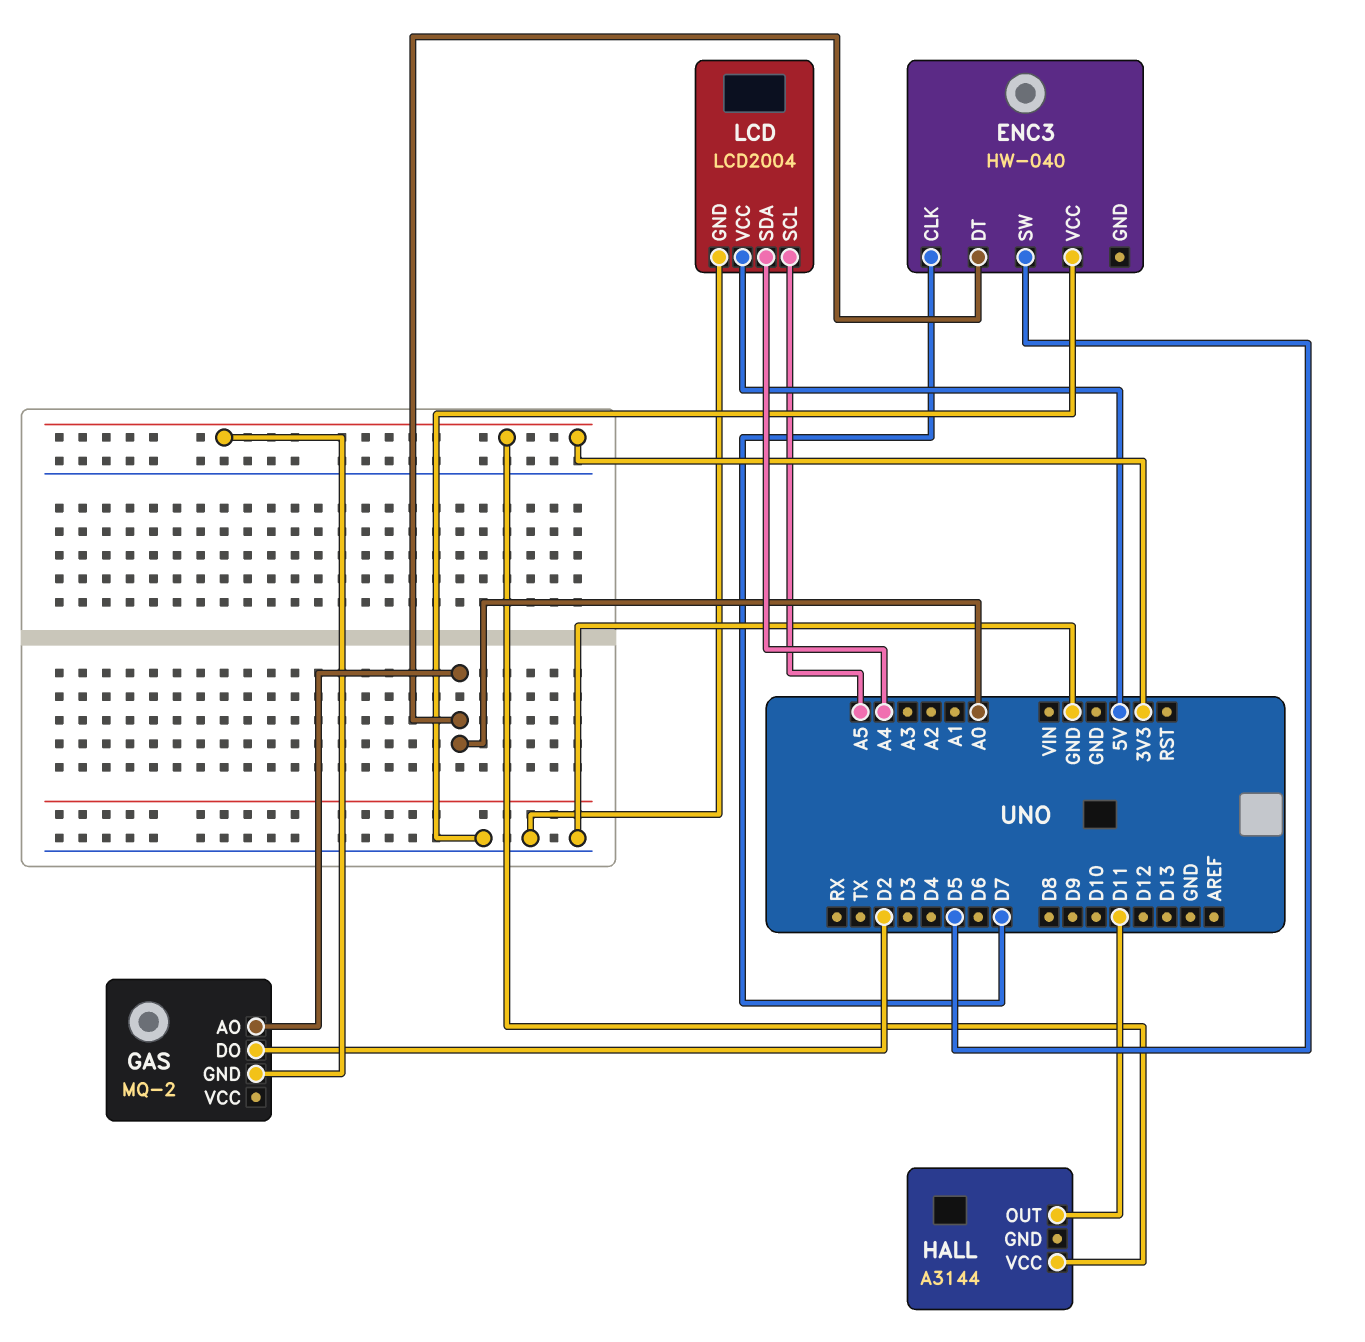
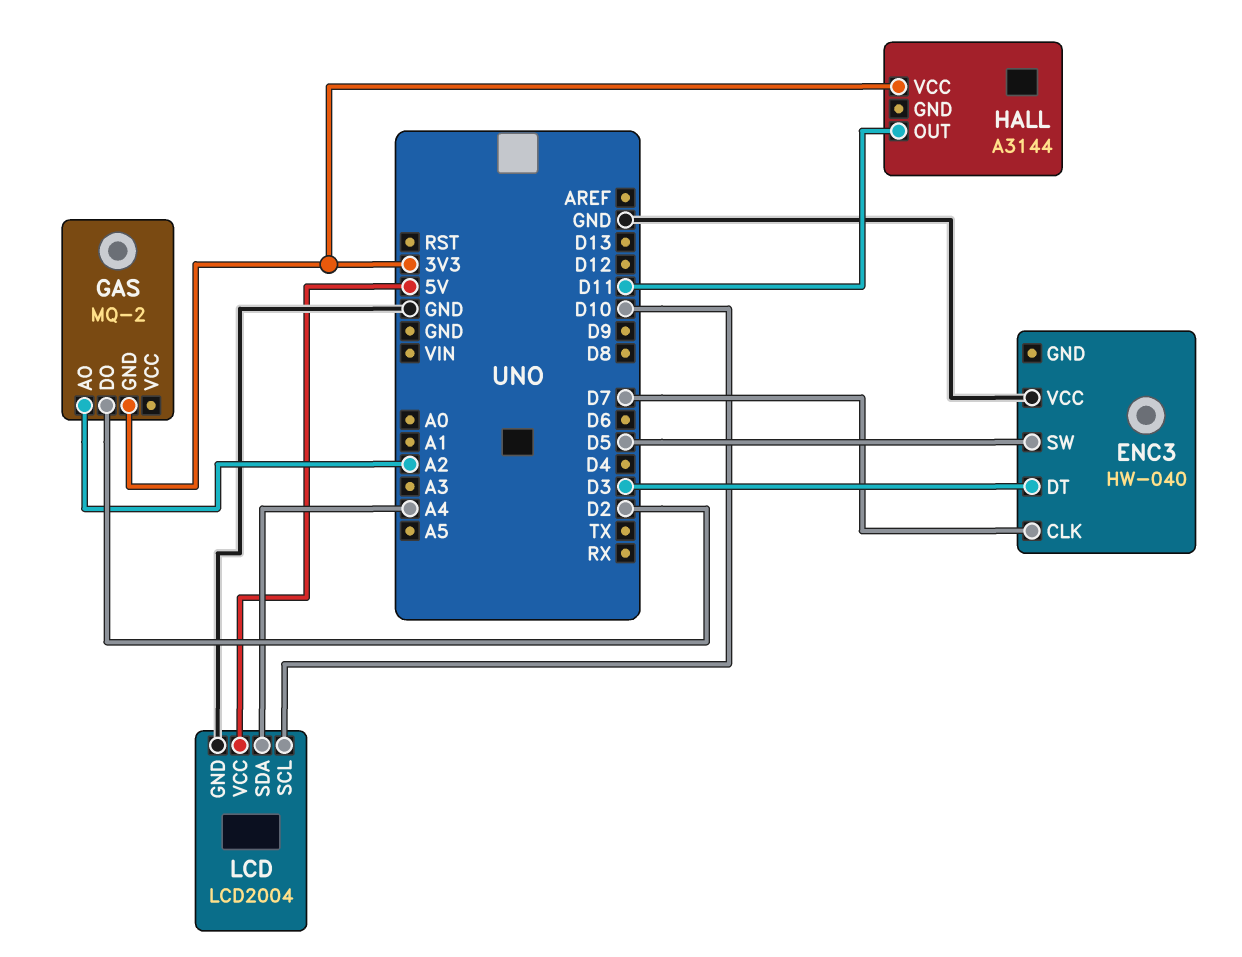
ENC3 pin DT: A0 -> D3
GAS pin AO: A0 -> A2
LCD pin SCL: A5 -> D10

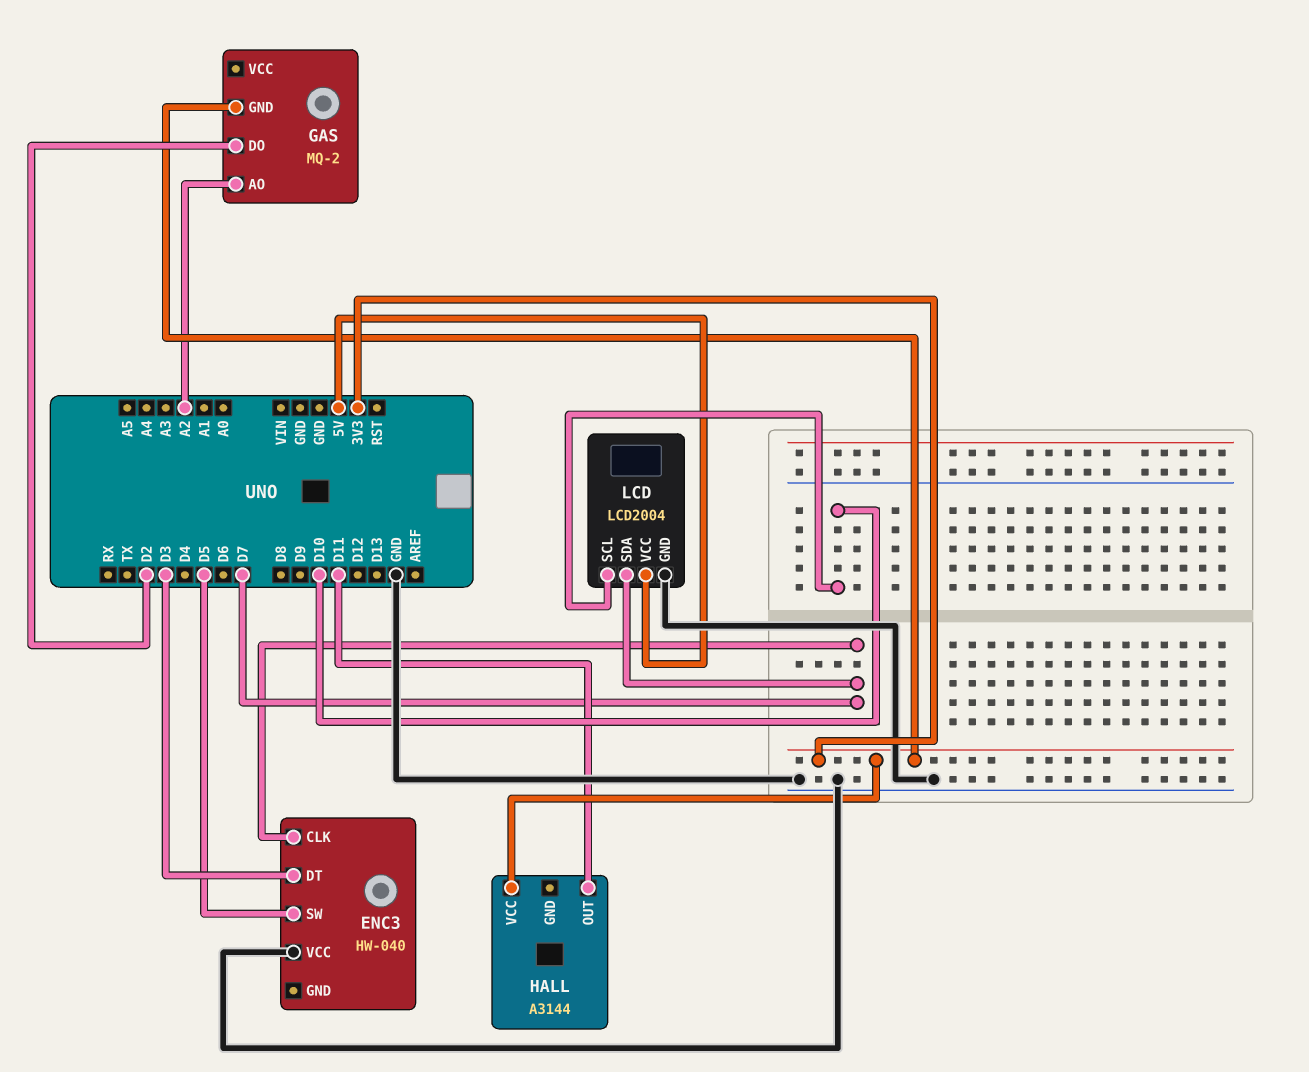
LCD pin SDA: A4 -> D7

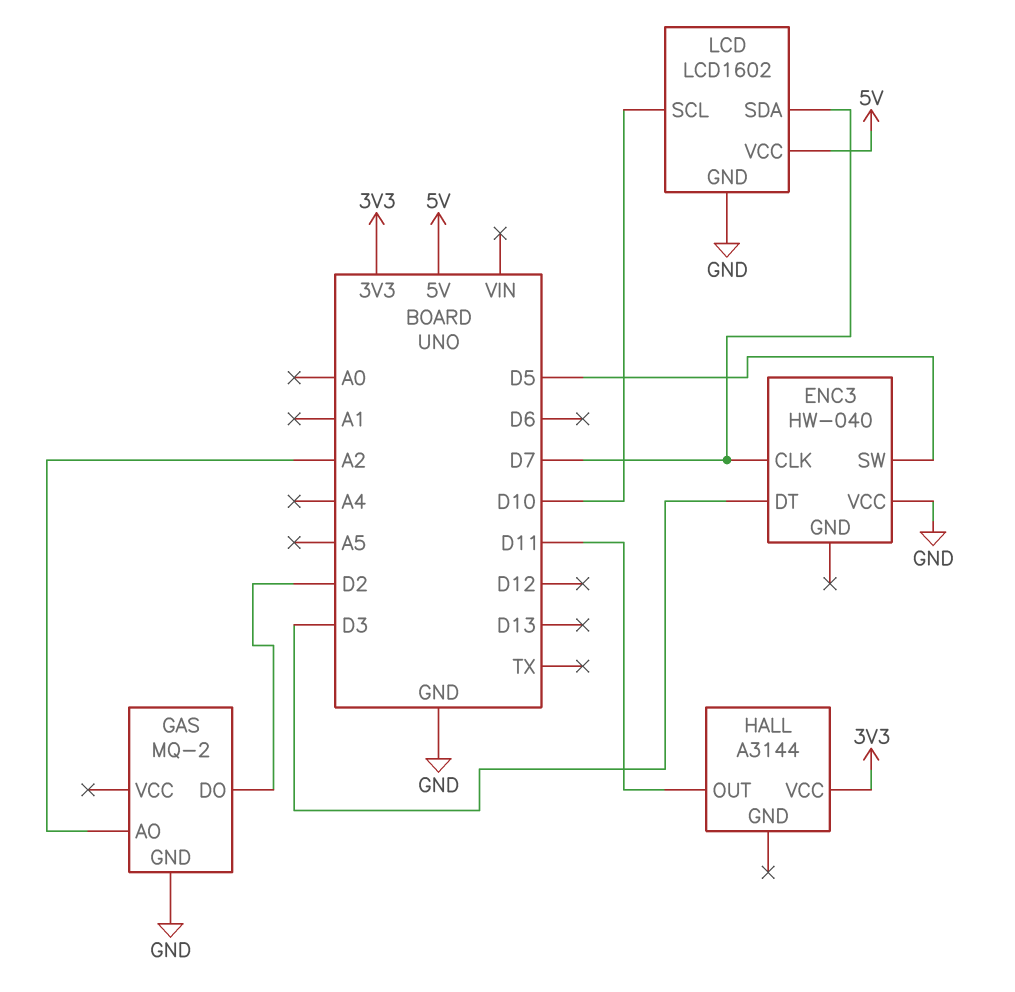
GAS pin GND: 3V3 -> GND
LCD: LCD2004 -> LCD1602

